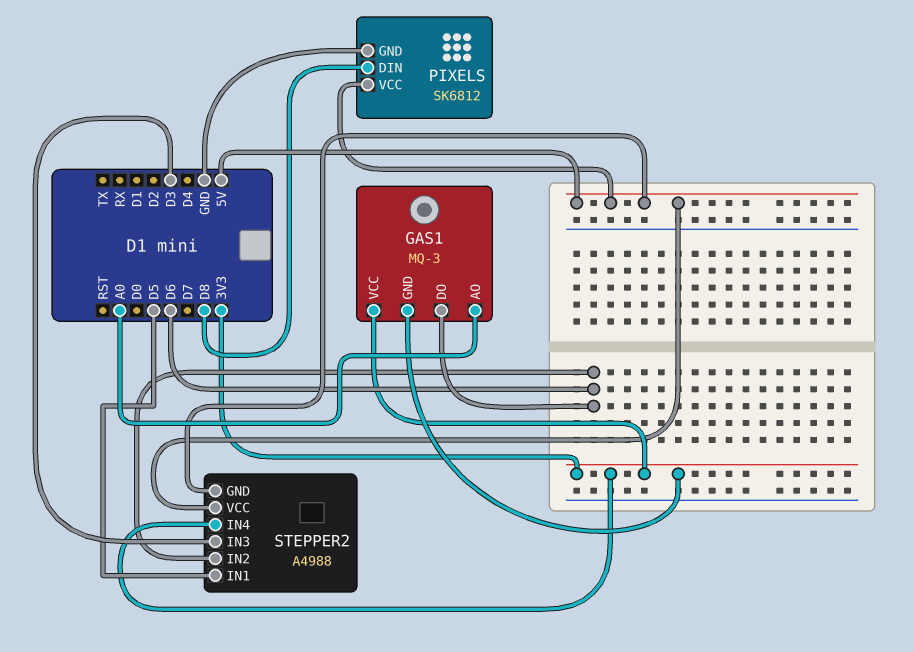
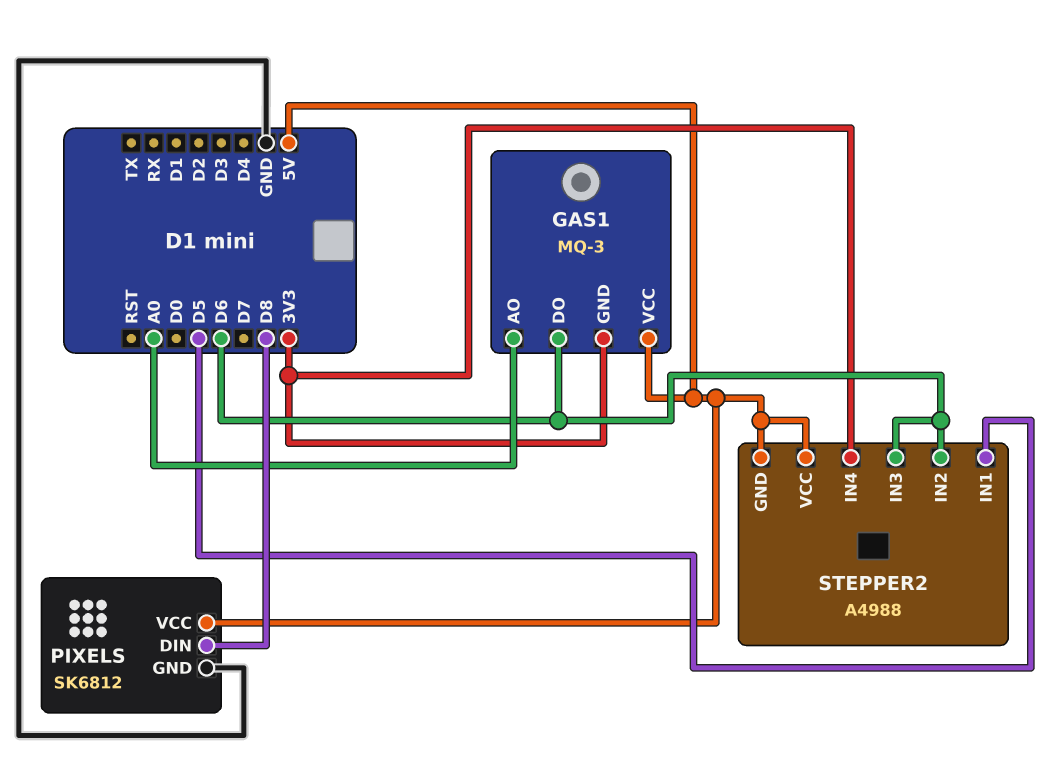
GAS1 pin VCC: 3V3 -> 5V
STEPPER2 pin IN3: D3 -> D6

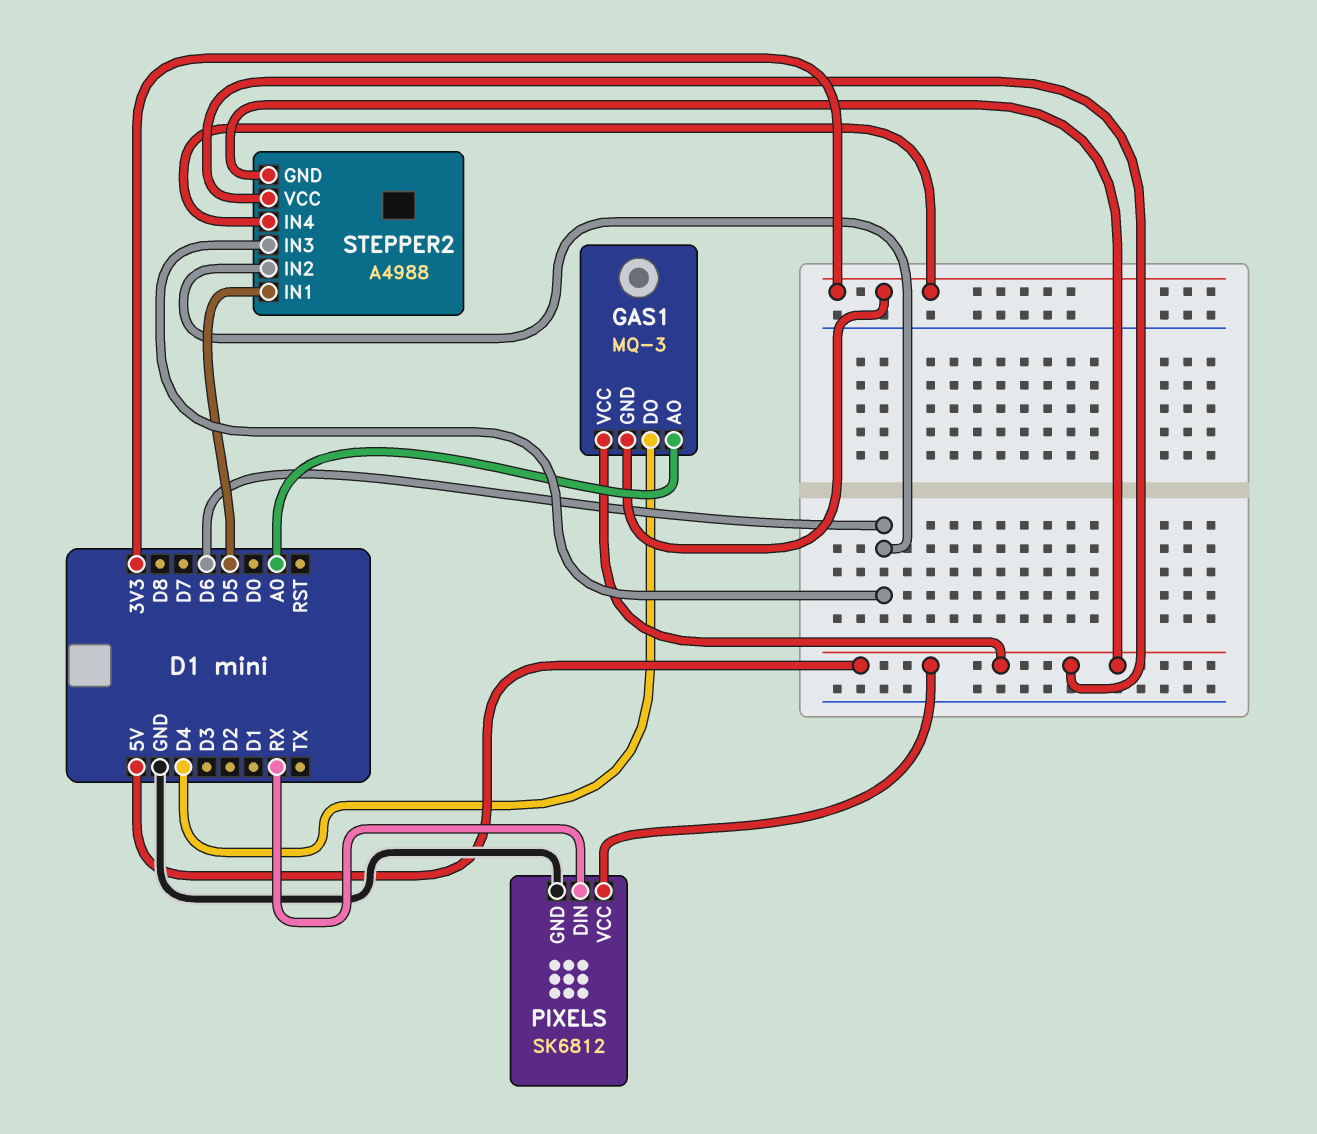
GAS1 pin DO: D6 -> D4
PIXELS pin DIN: D8 -> RX

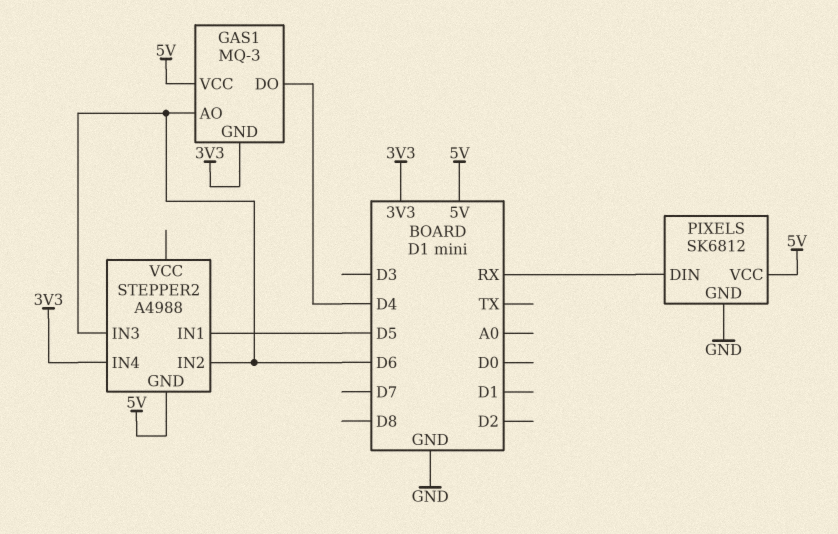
GAS1 pin AO: A0 -> D6
STEPPER2 pin VCC: 5V -> none

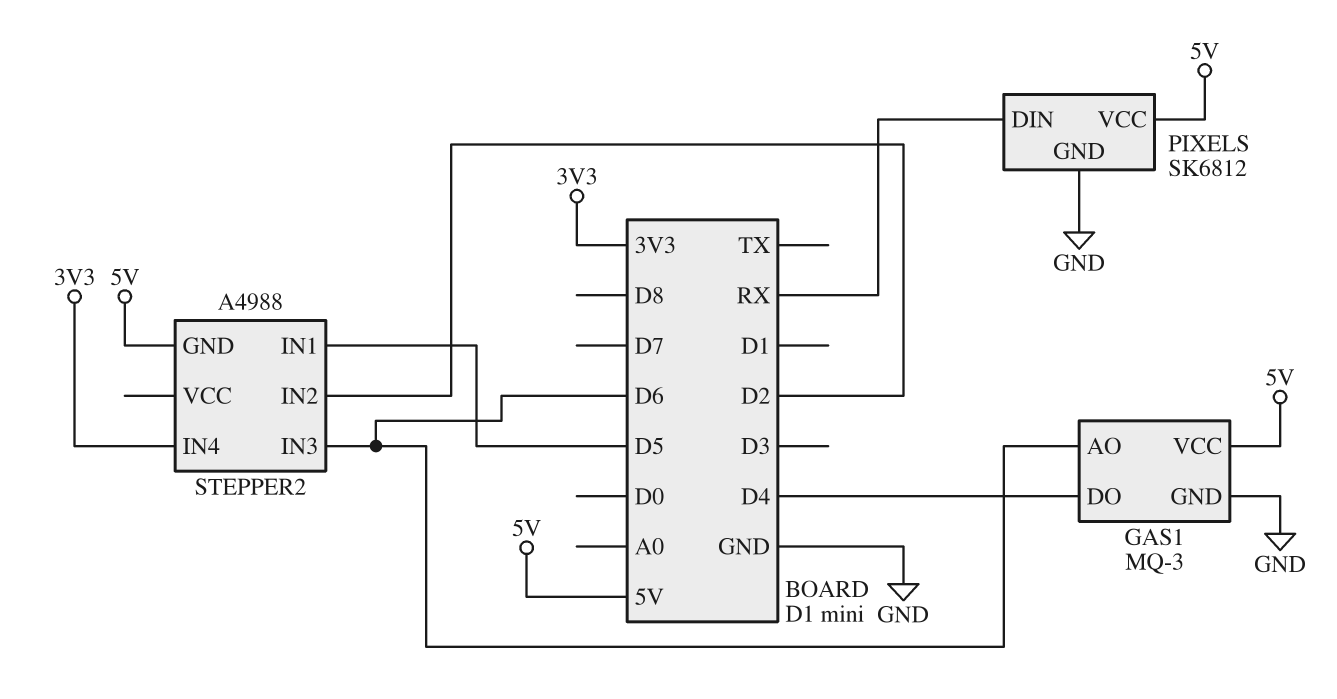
GAS1 pin GND: 3V3 -> GND
STEPPER2 pin IN2: D6 -> D2

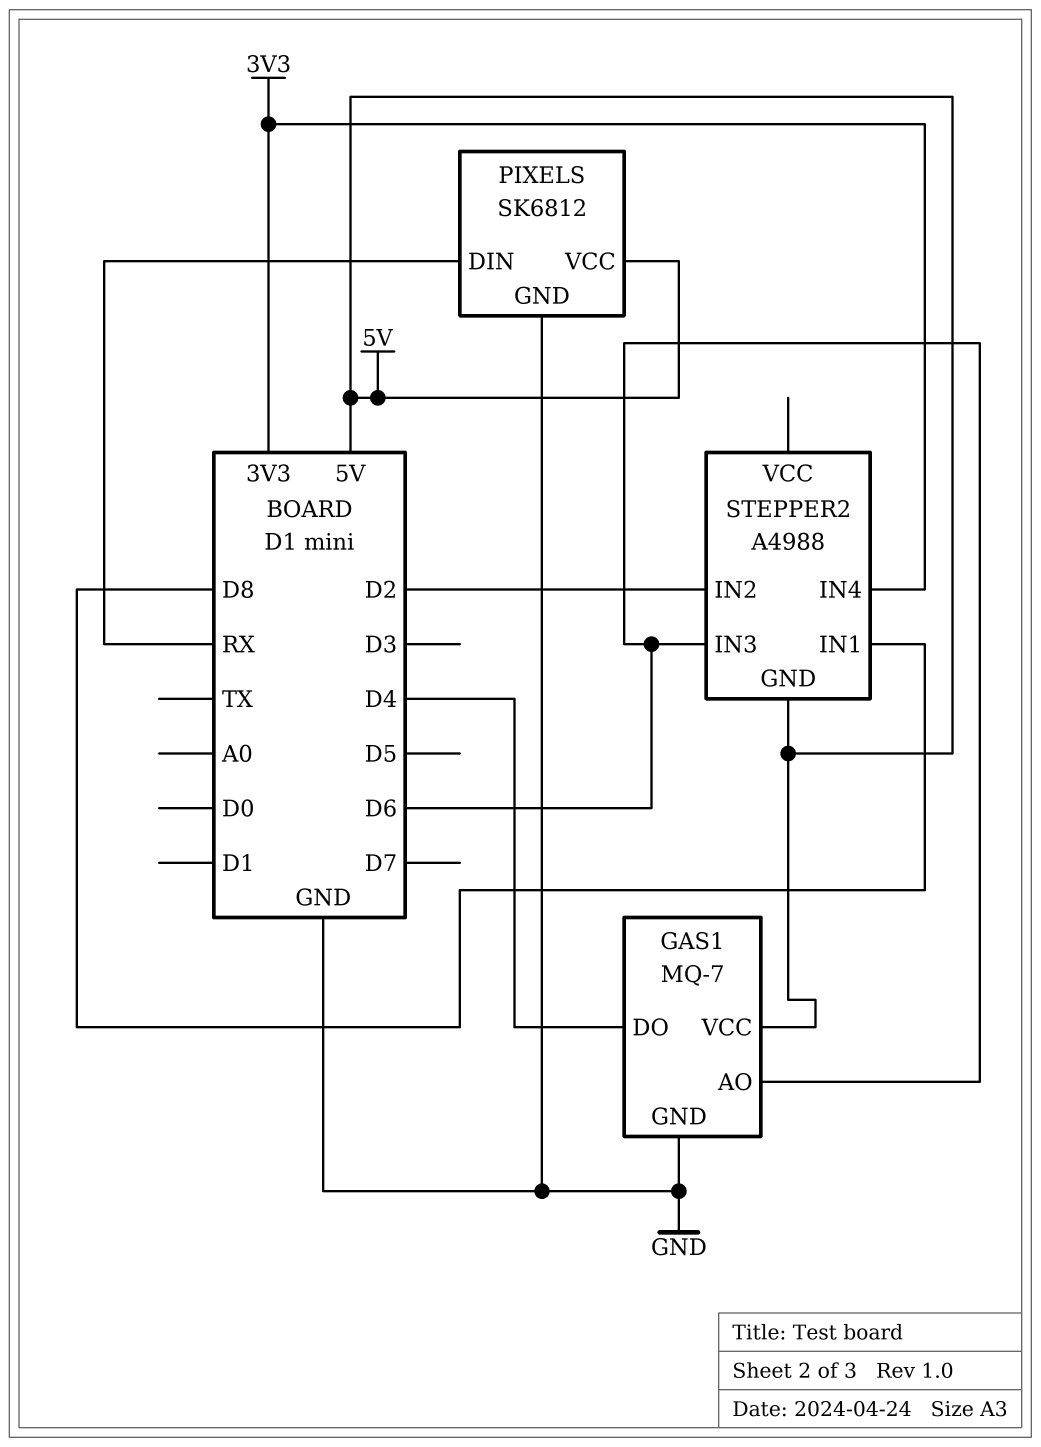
GAS1: MQ-3 -> MQ-7
STEPPER2 pin IN1: D5 -> D8

